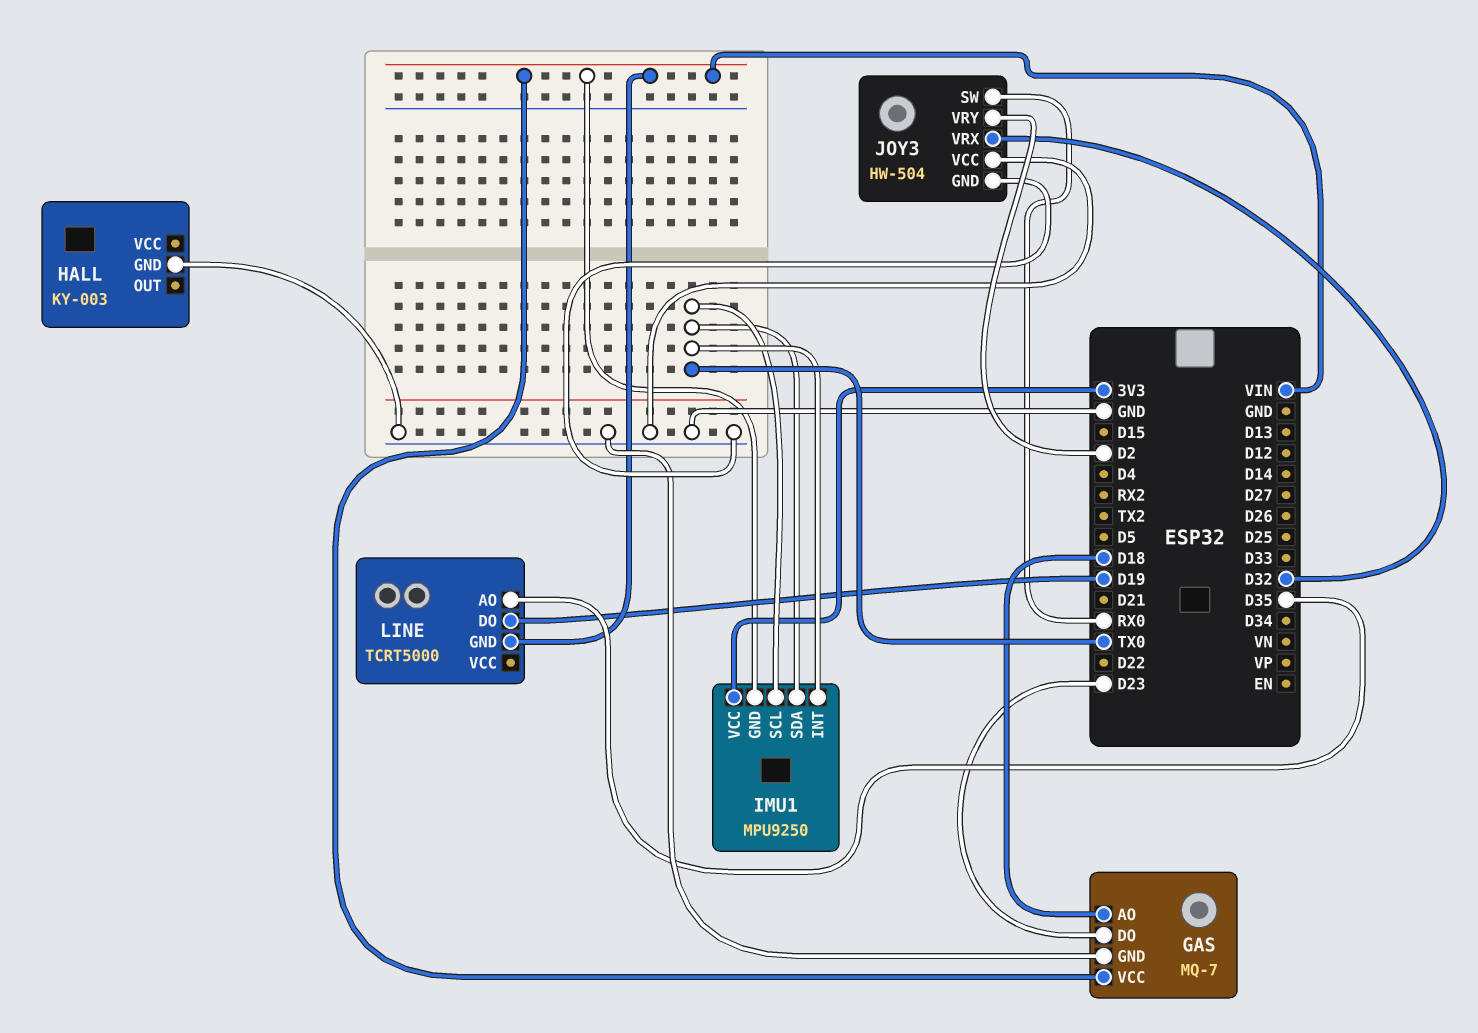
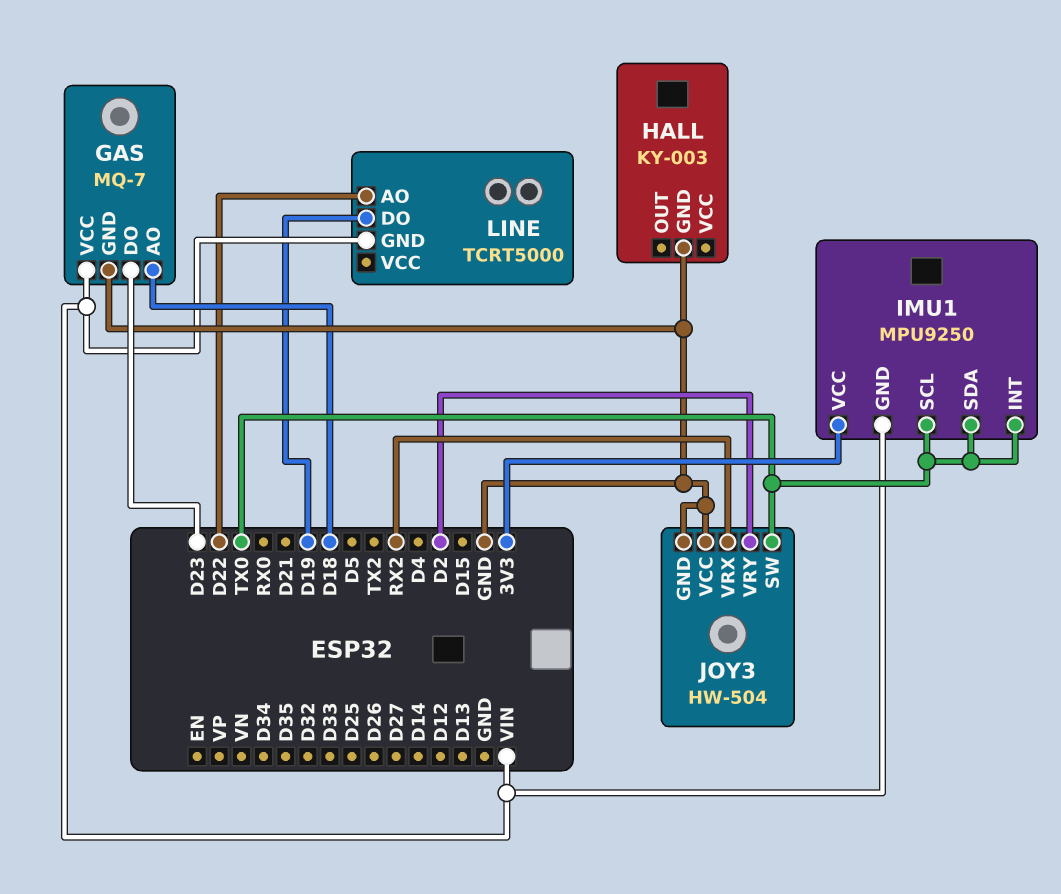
JOY3 pin SW: RX0 -> TX0
JOY3 pin VRX: D32 -> RX2
LINE pin AO: D35 -> D22

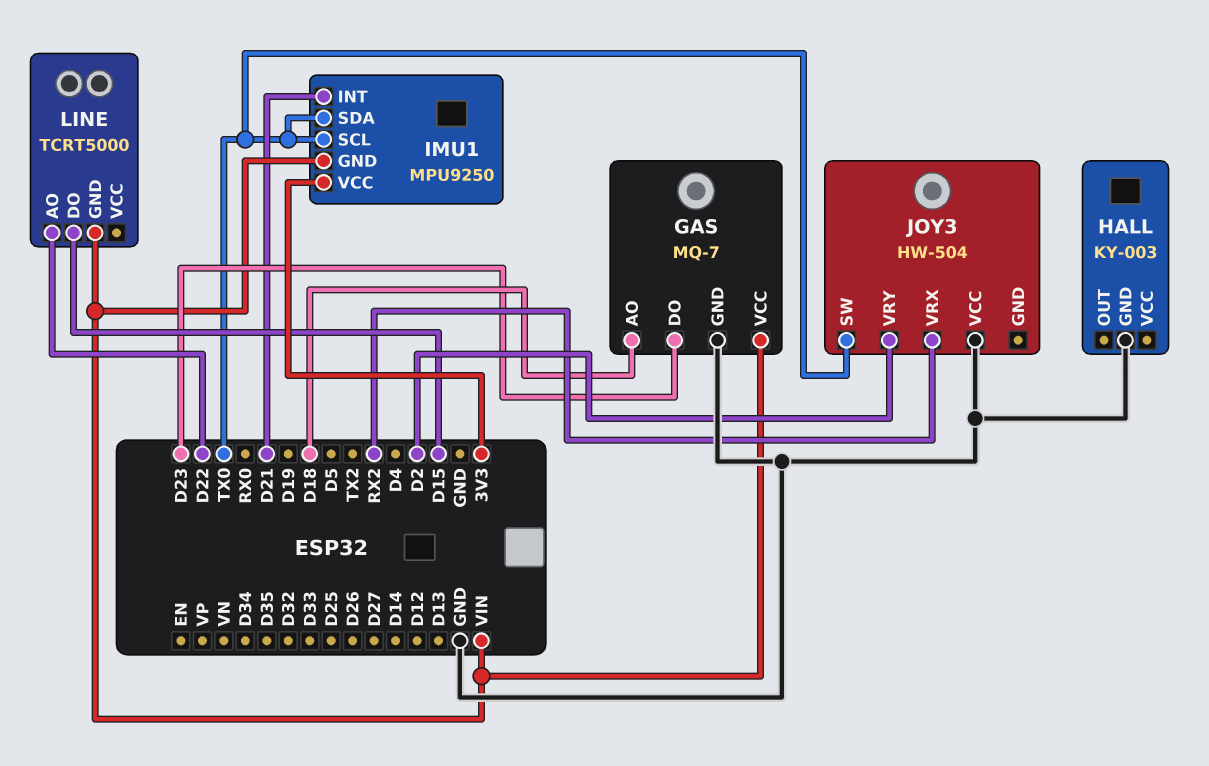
IMU1 pin INT: TX0 -> D21
JOY3 pin GND: GND -> none
LINE pin DO: D19 -> D15

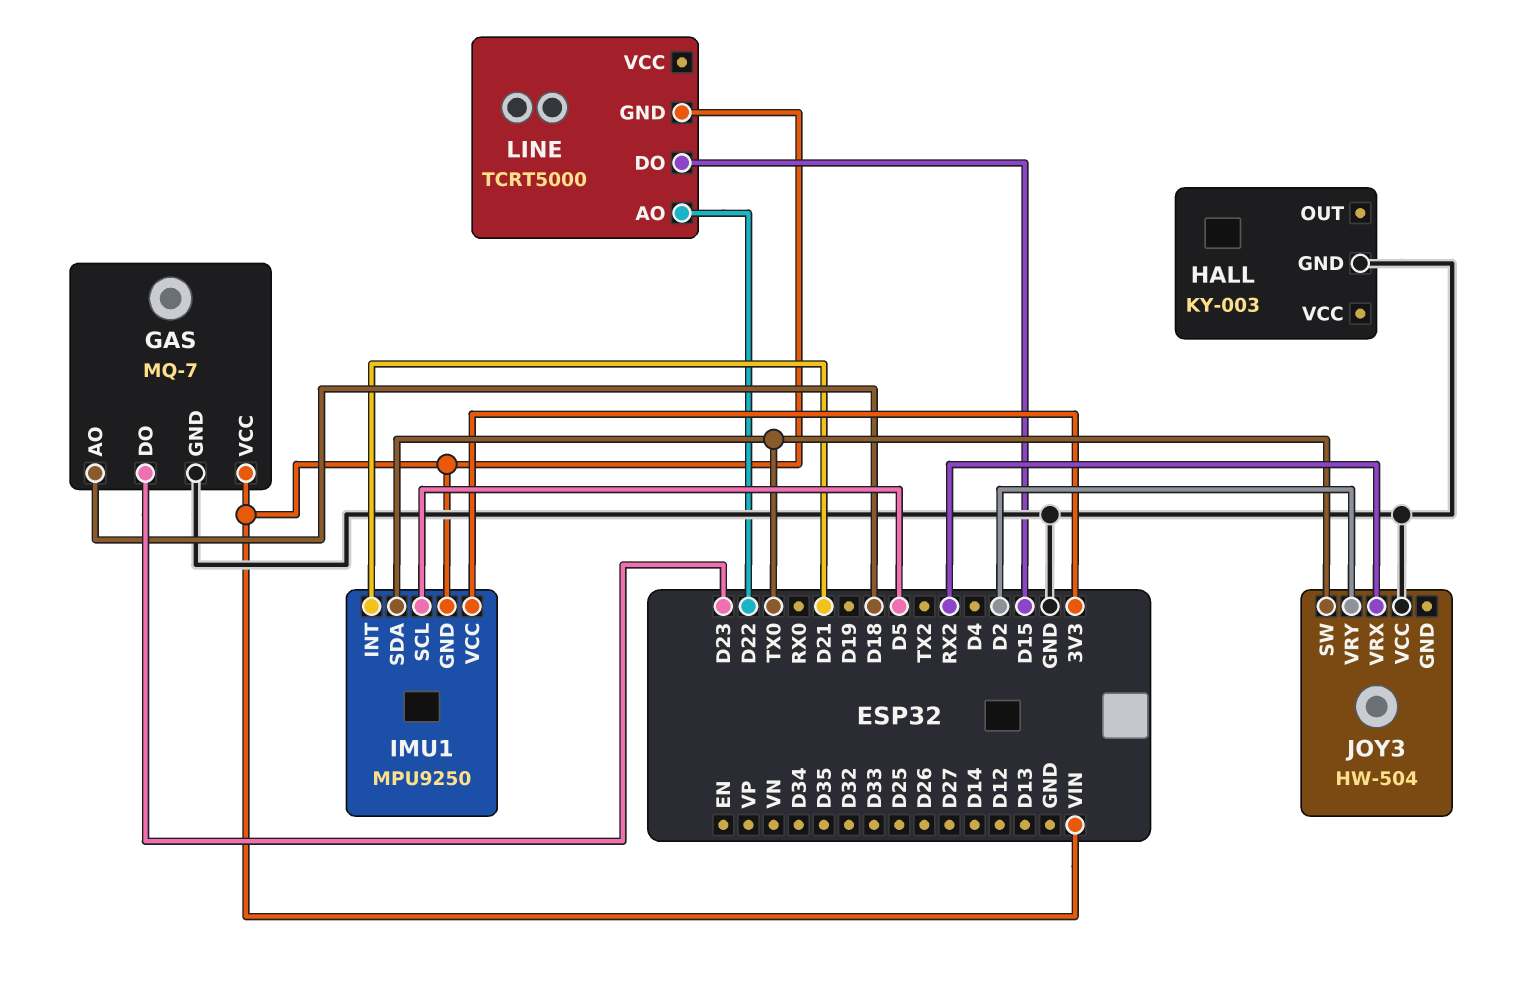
IMU1 pin SCL: TX0 -> D5

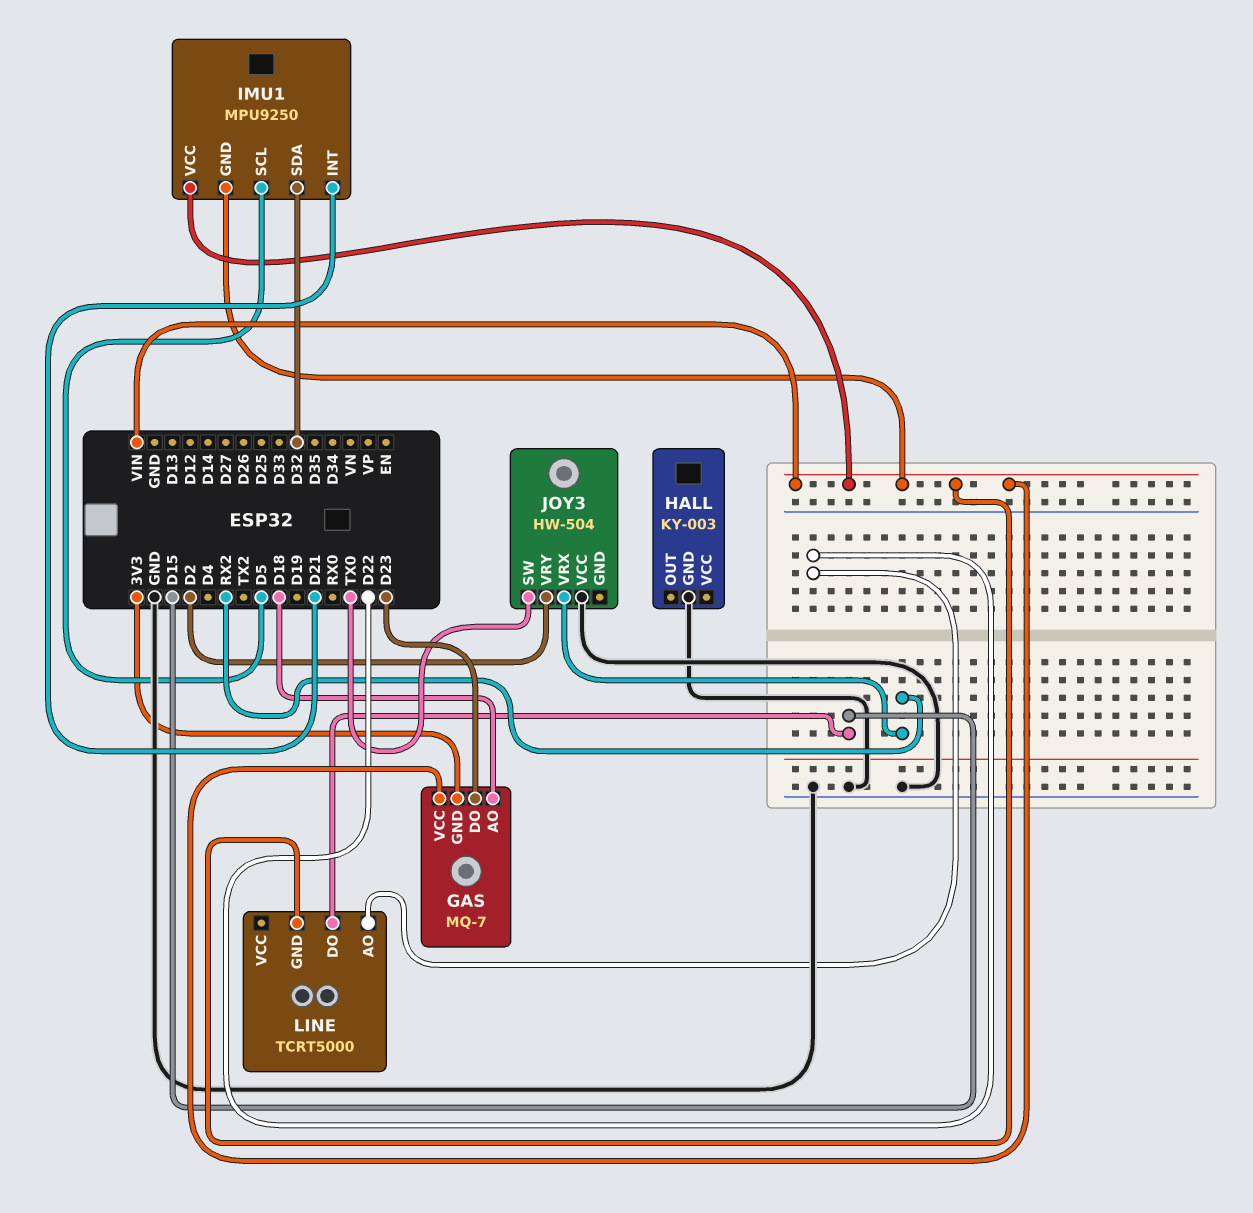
GAS pin GND: GND -> 3V3
IMU1 pin SDA: TX0 -> D32
IMU1 pin VCC: 3V3 -> VIN

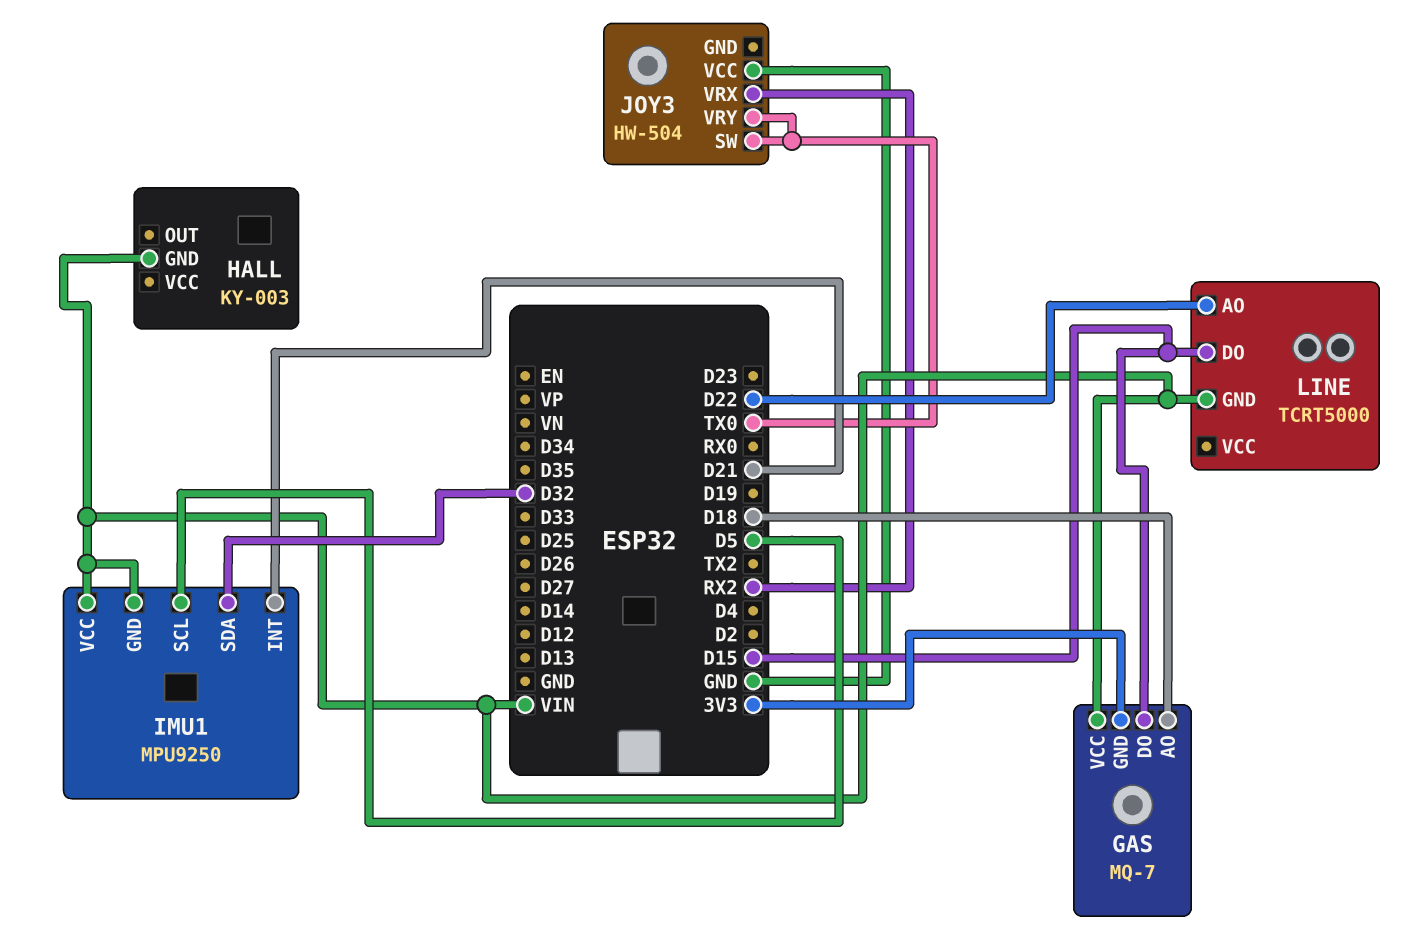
GAS pin DO: D23 -> D15
HALL pin GND: GND -> VIN
JOY3 pin VRY: D2 -> TX0

